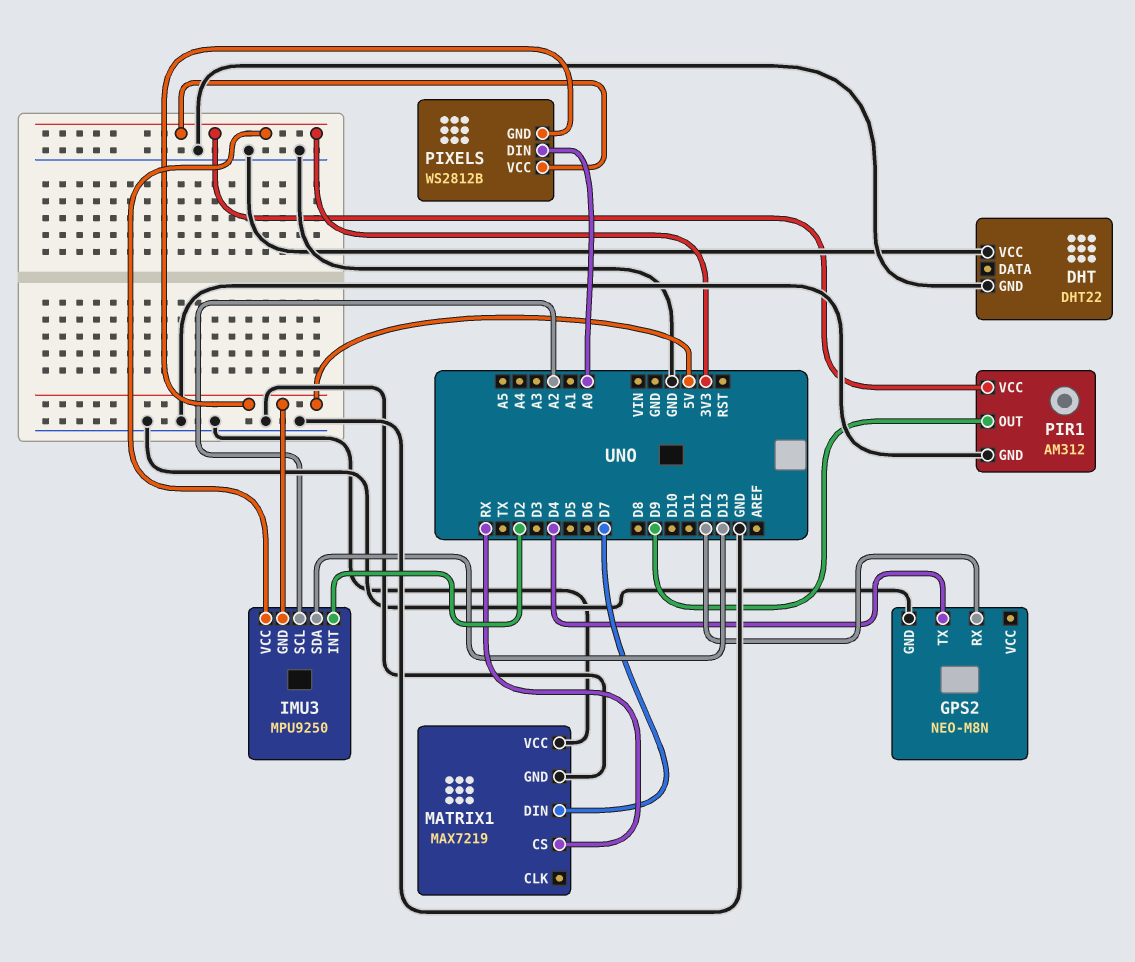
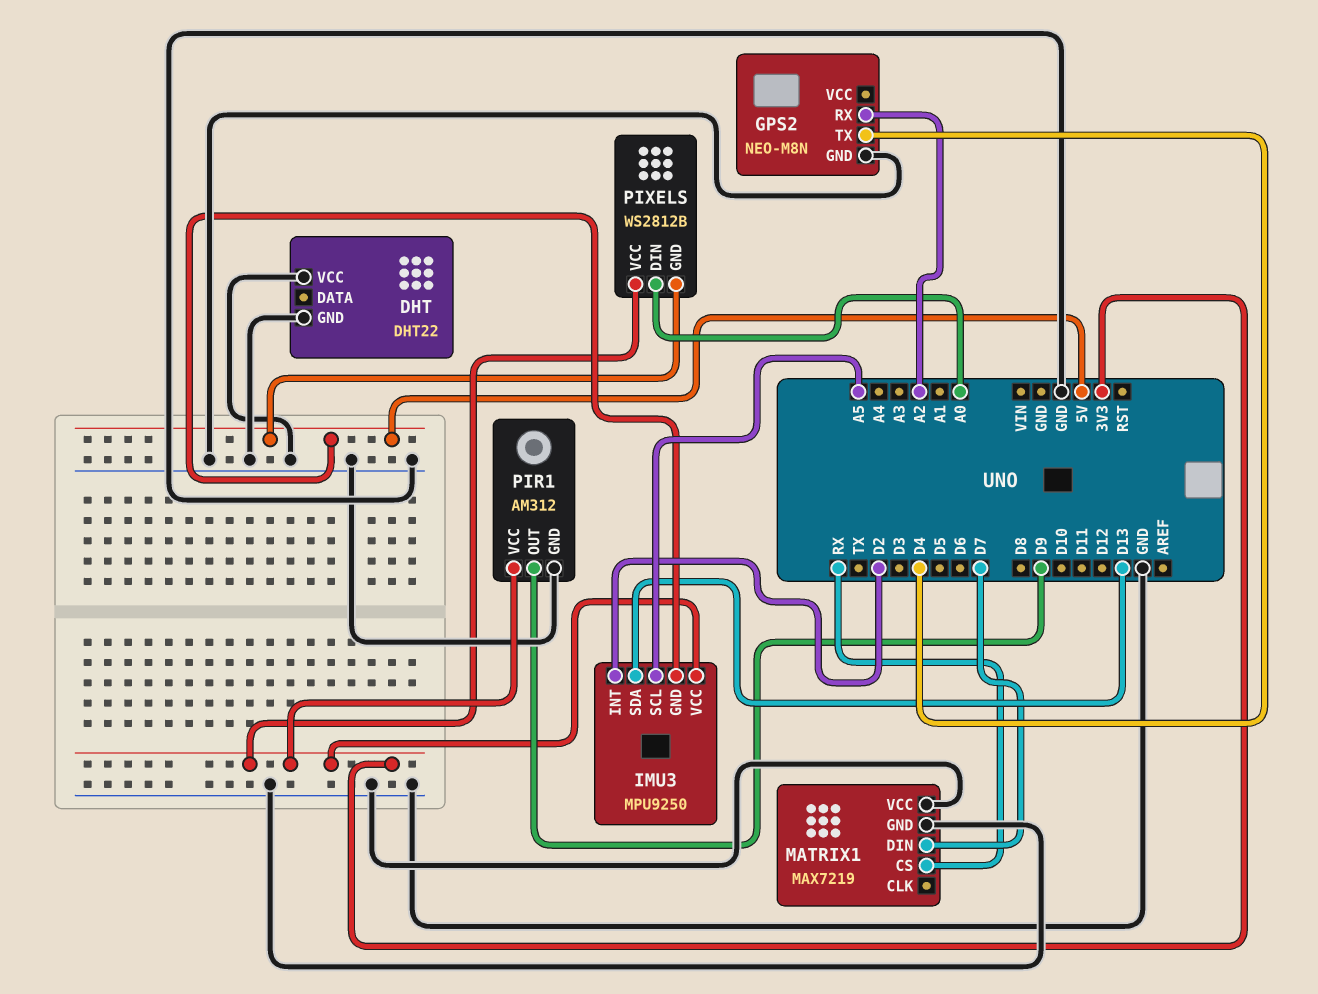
GPS2 pin RX: D12 -> A2
IMU3 pin SCL: A2 -> A5

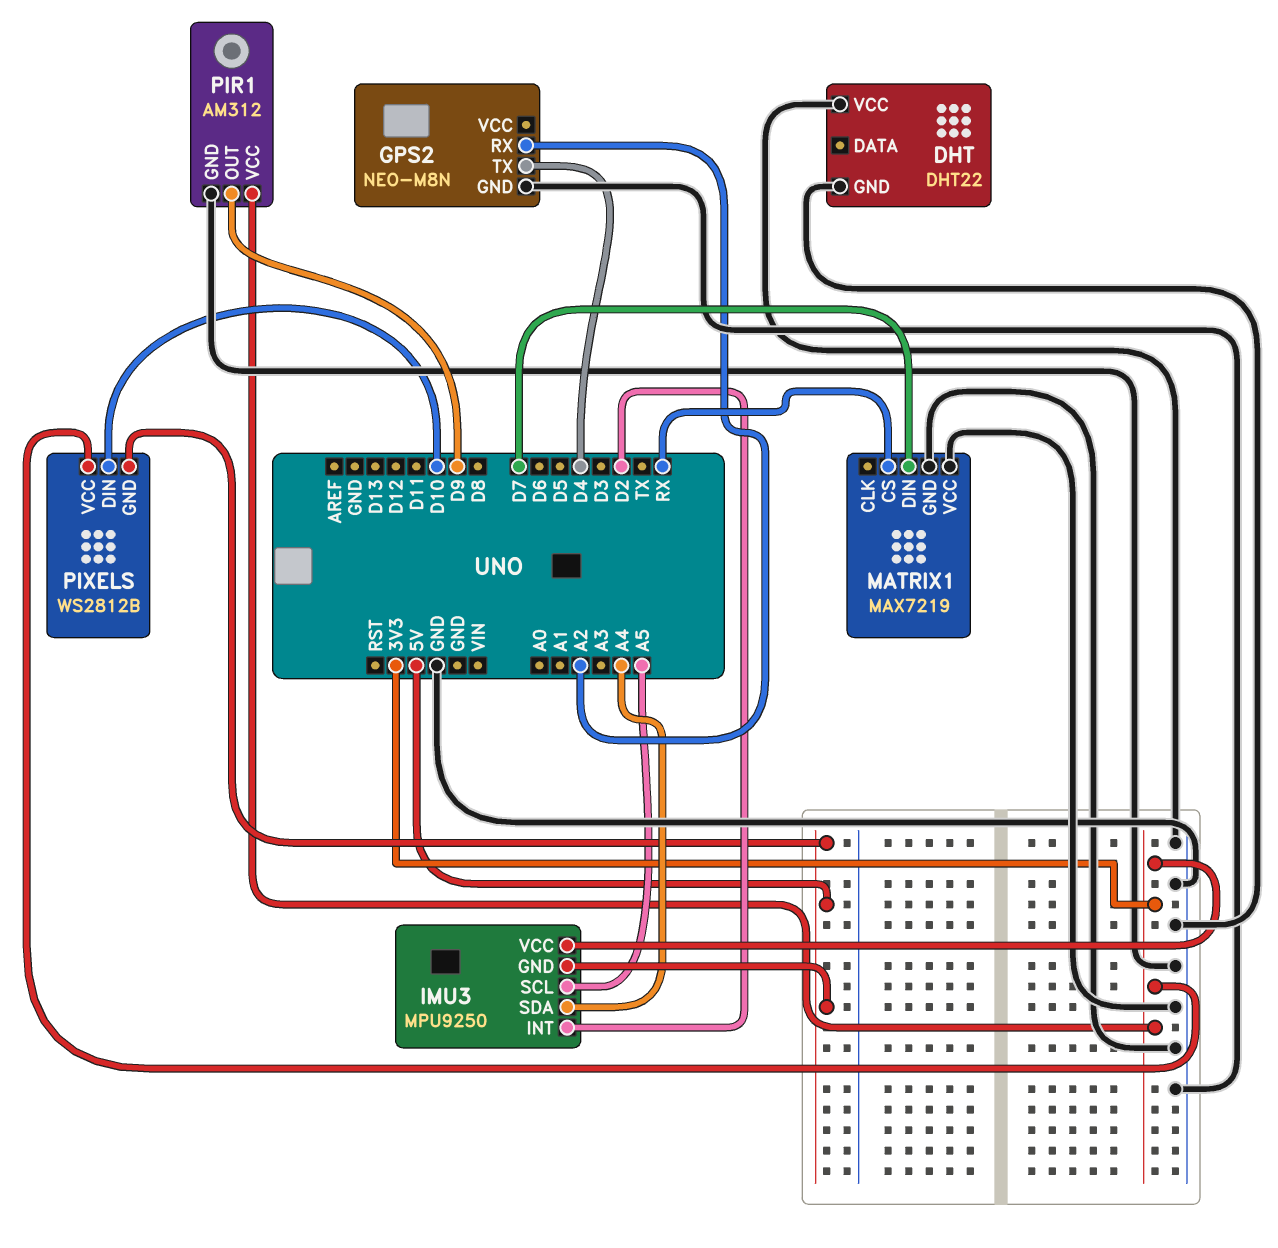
IMU3 pin SDA: D13 -> A4
PIXELS pin DIN: A0 -> D10

